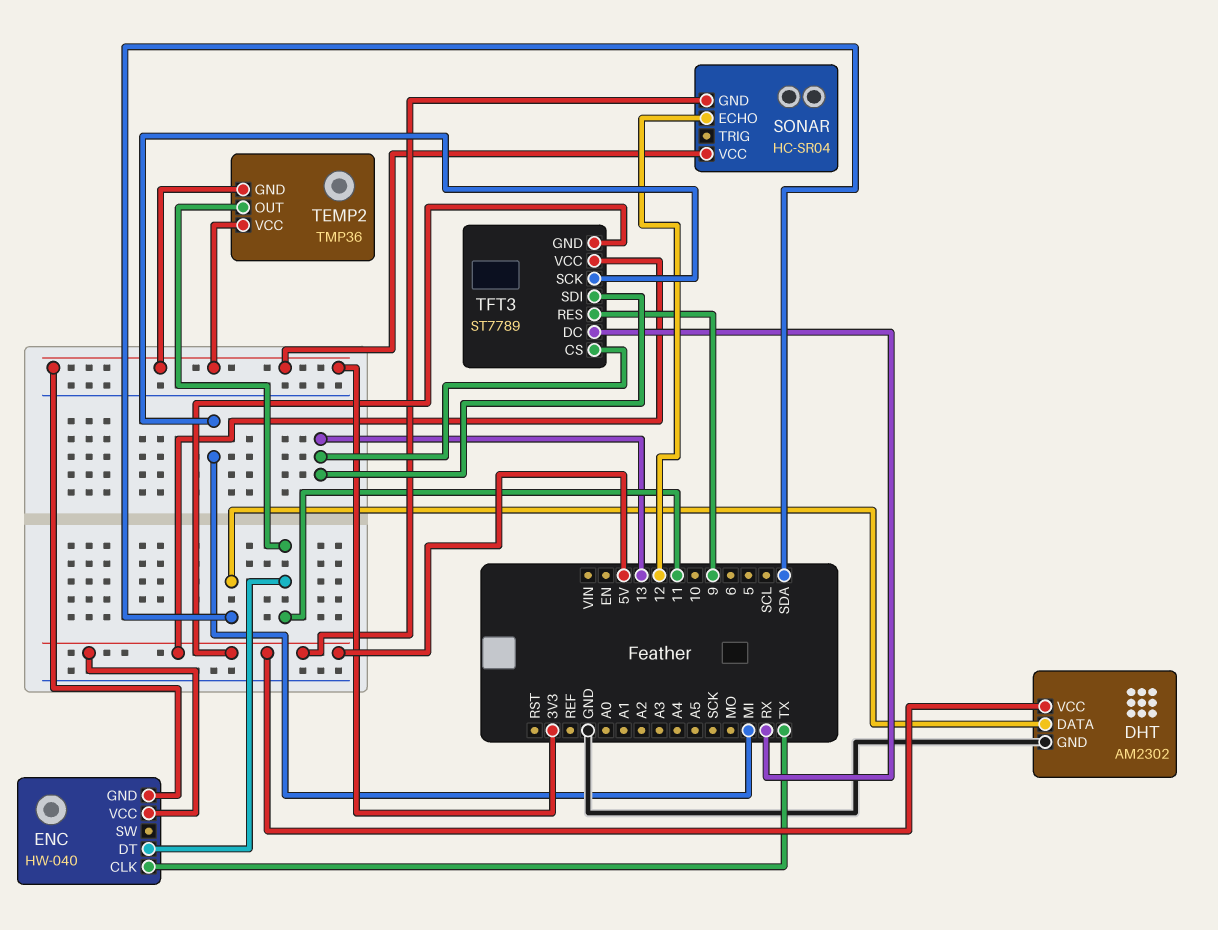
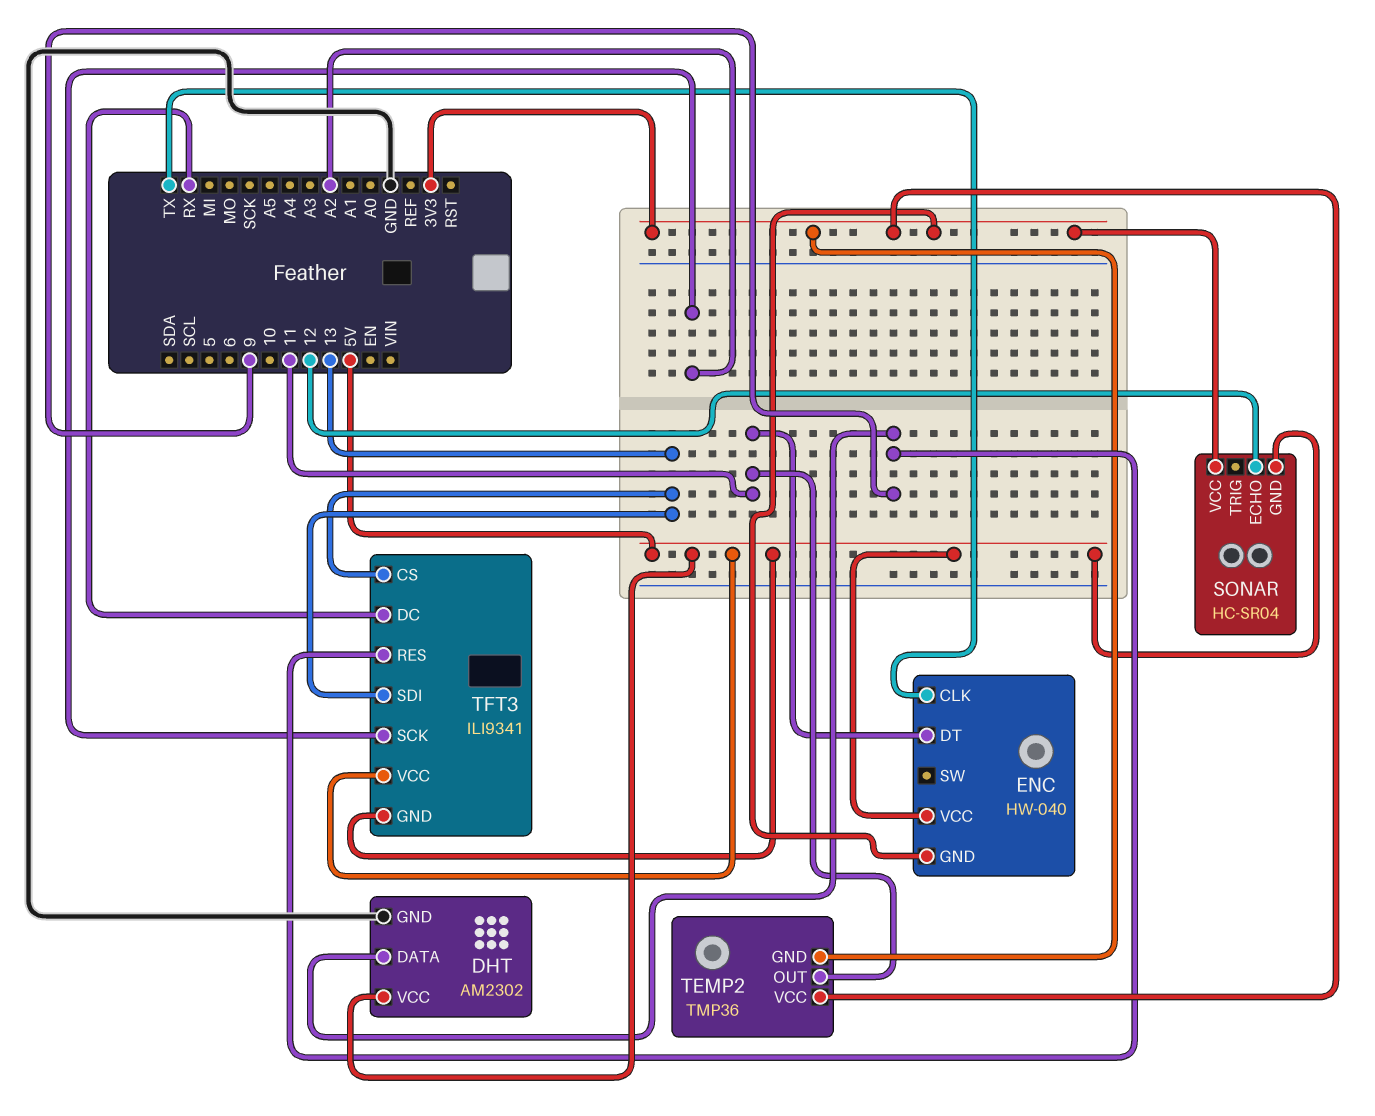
DHT pin DATA: SDA -> 9
TFT3: ST7789 -> ILI9341
TFT3 pin SCK: MI -> A2

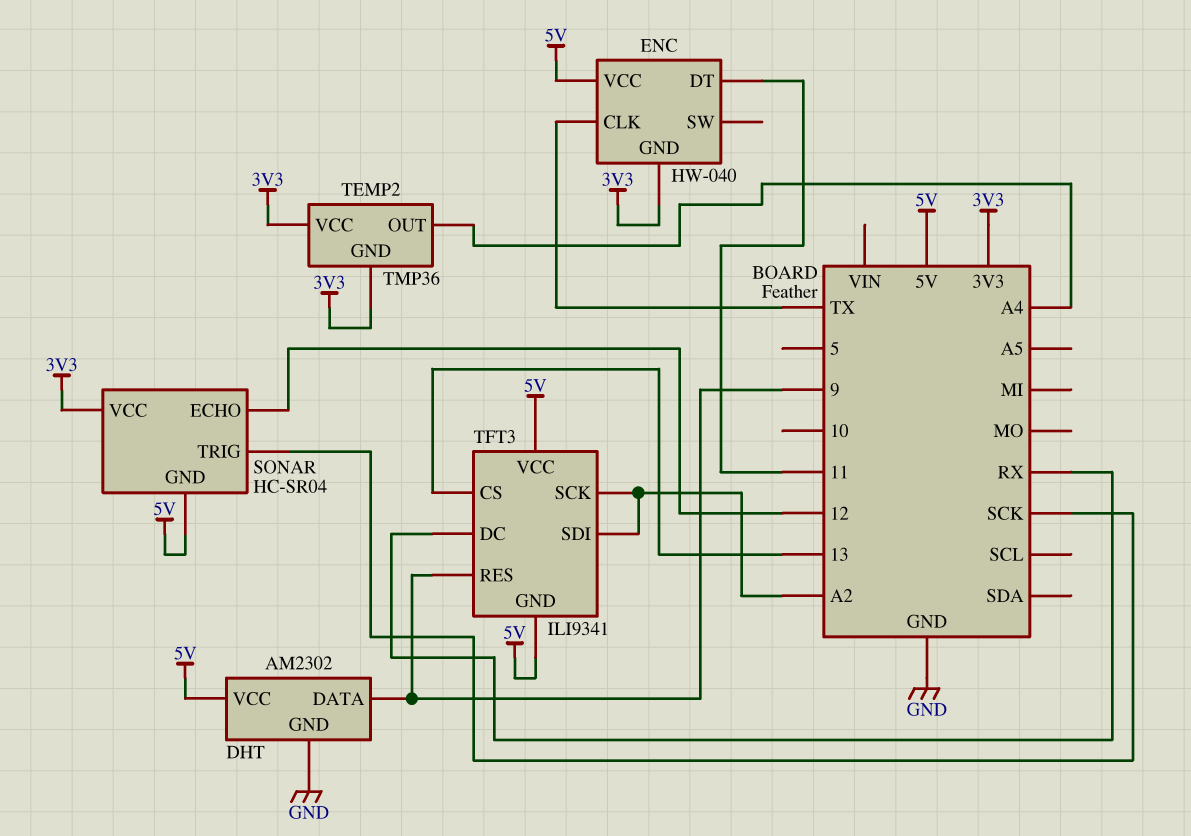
SONAR pin TRIG: none -> SCK
TEMP2 pin OUT: 11 -> A4
TFT3 pin SDI: 13 -> A2

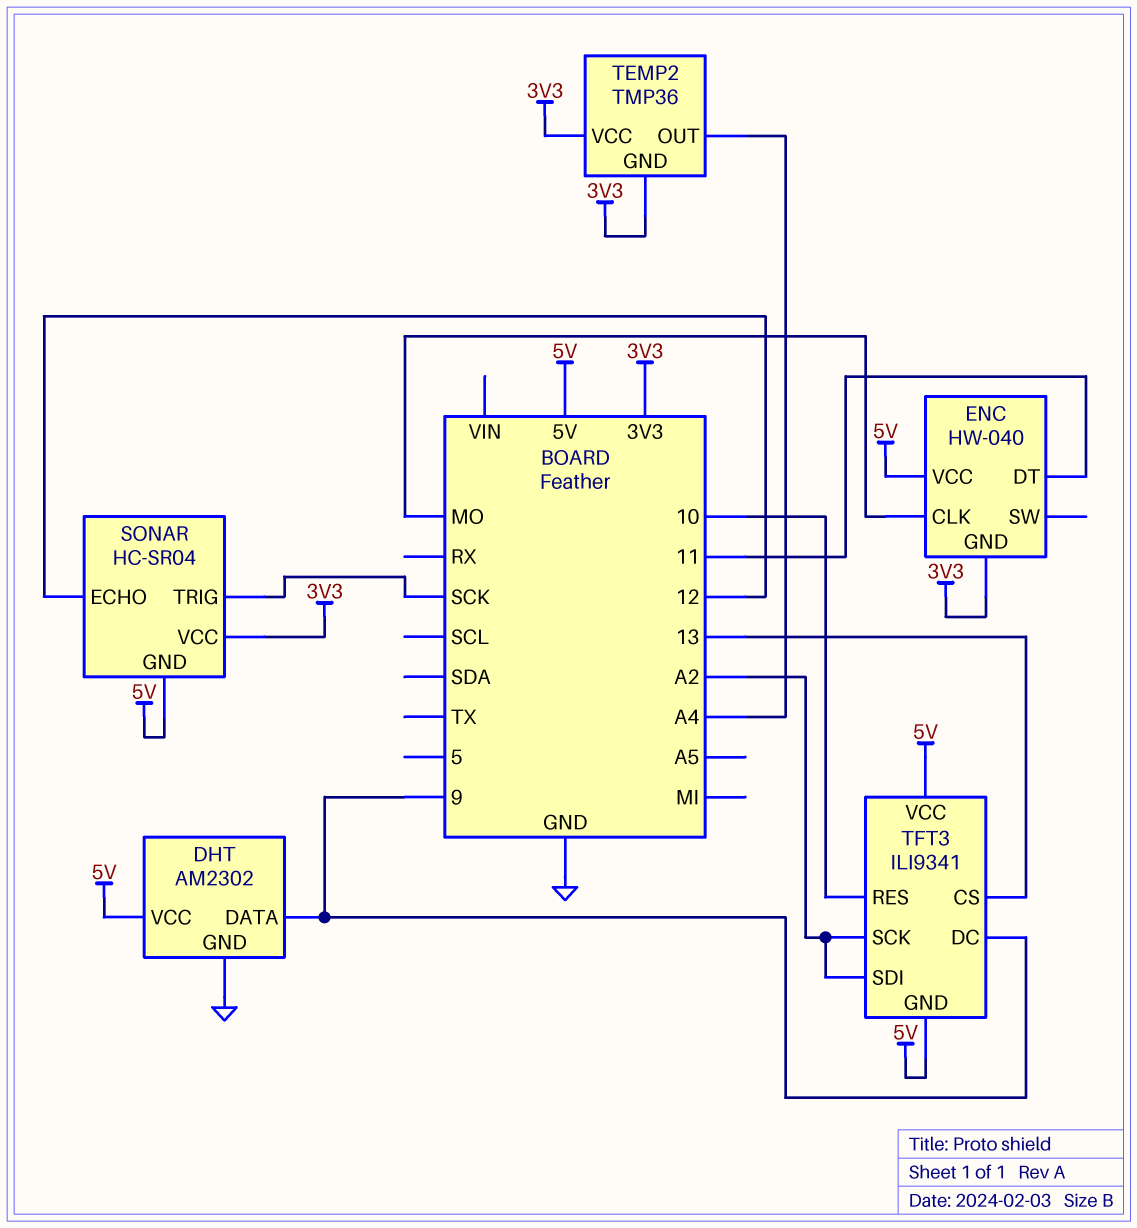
ENC pin CLK: TX -> MO
TFT3 pin DC: RX -> 9
TFT3 pin RES: 9 -> 10

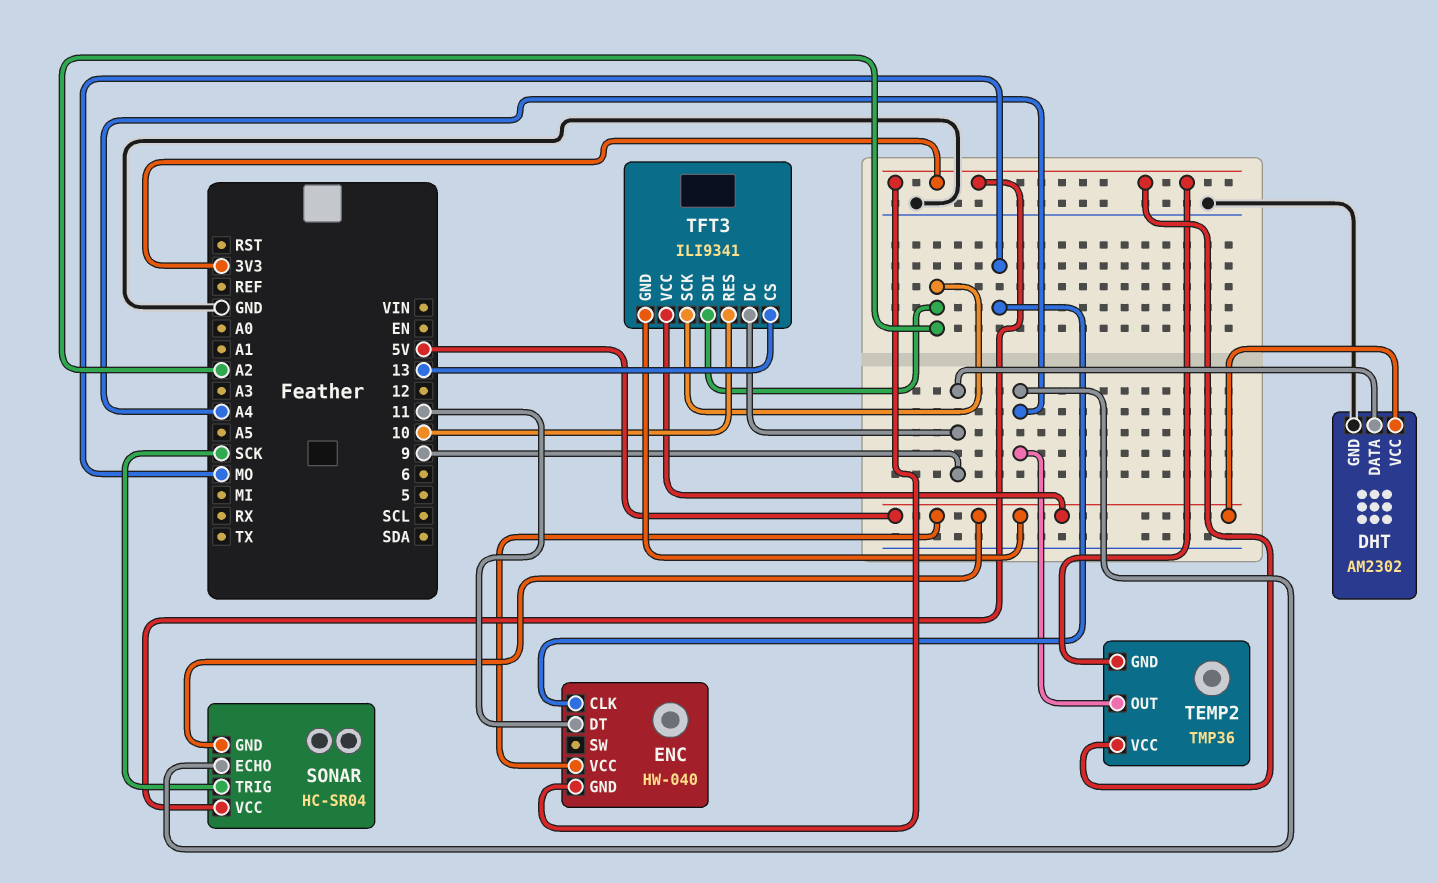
SONAR pin ECHO: 12 -> A4

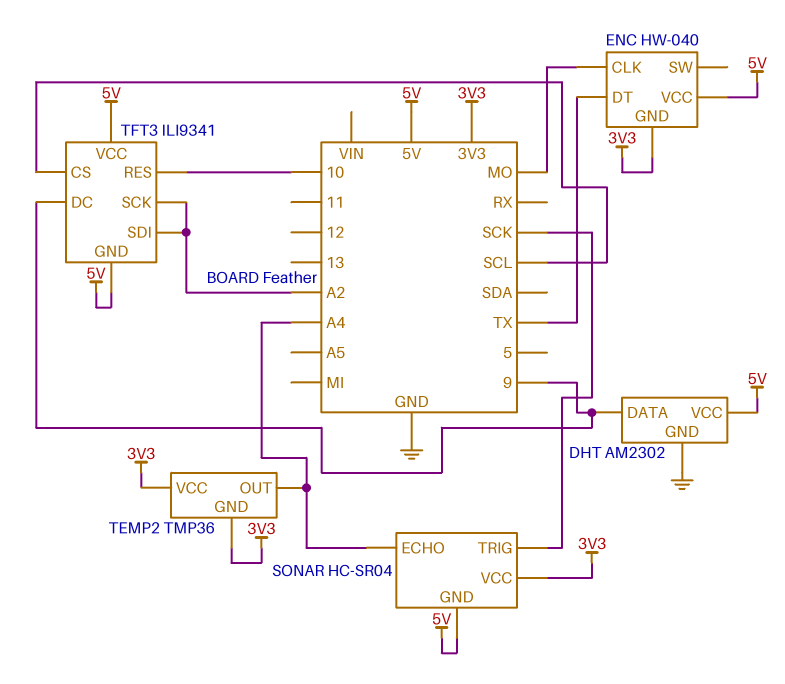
ENC pin DT: 11 -> TX
TFT3 pin CS: 13 -> SCL

